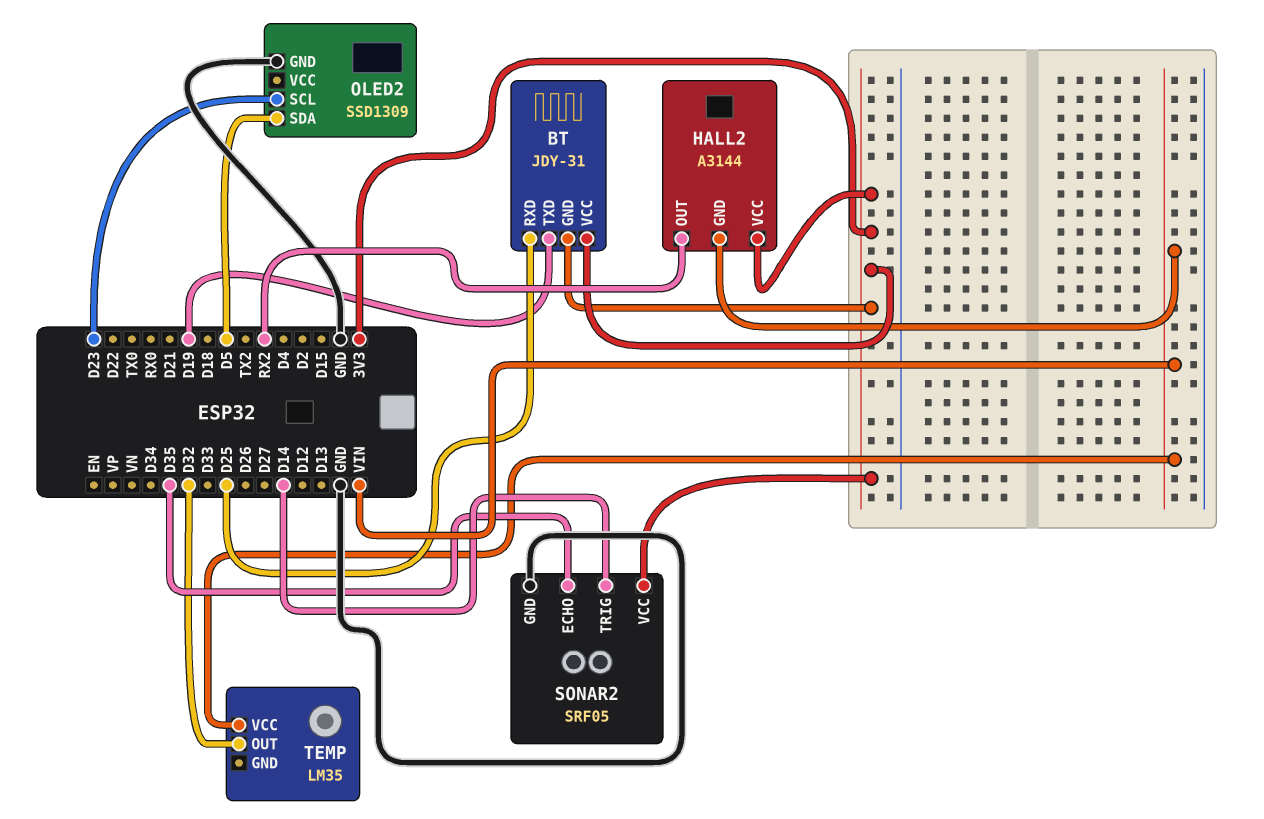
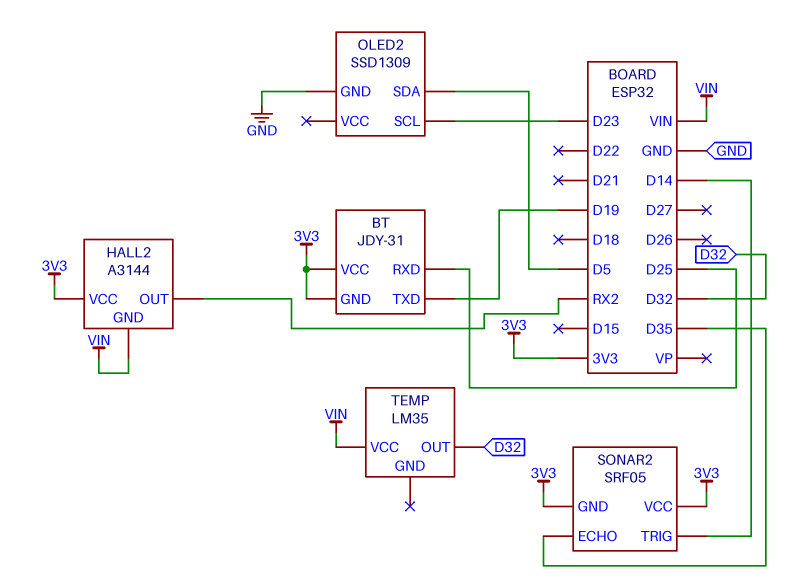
SONAR2 pin GND: GND -> 3V3

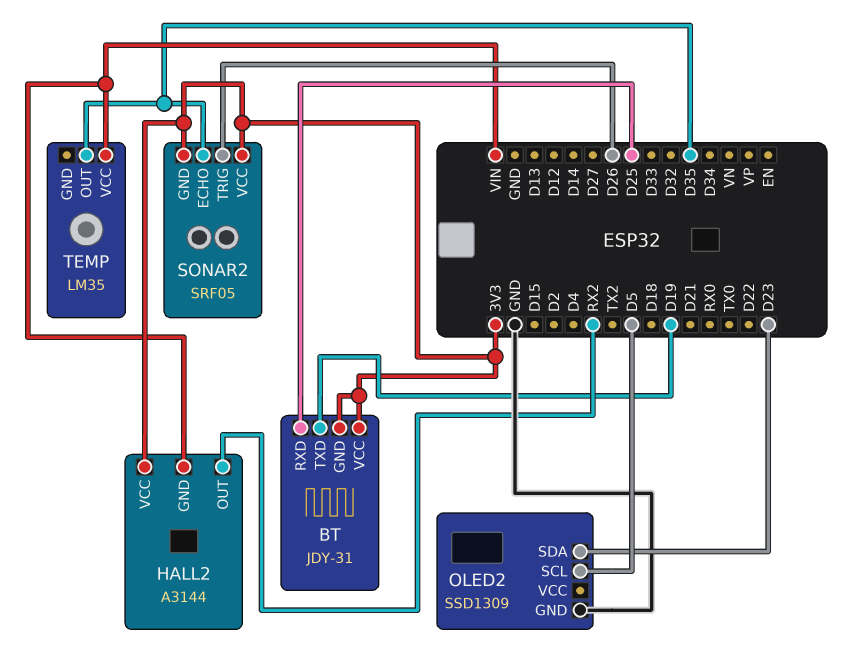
OLED2 pin SCL: D23 -> D5
OLED2 pin SDA: D5 -> D23
SONAR2 pin TRIG: D14 -> D26
TEMP pin OUT: D32 -> D35

